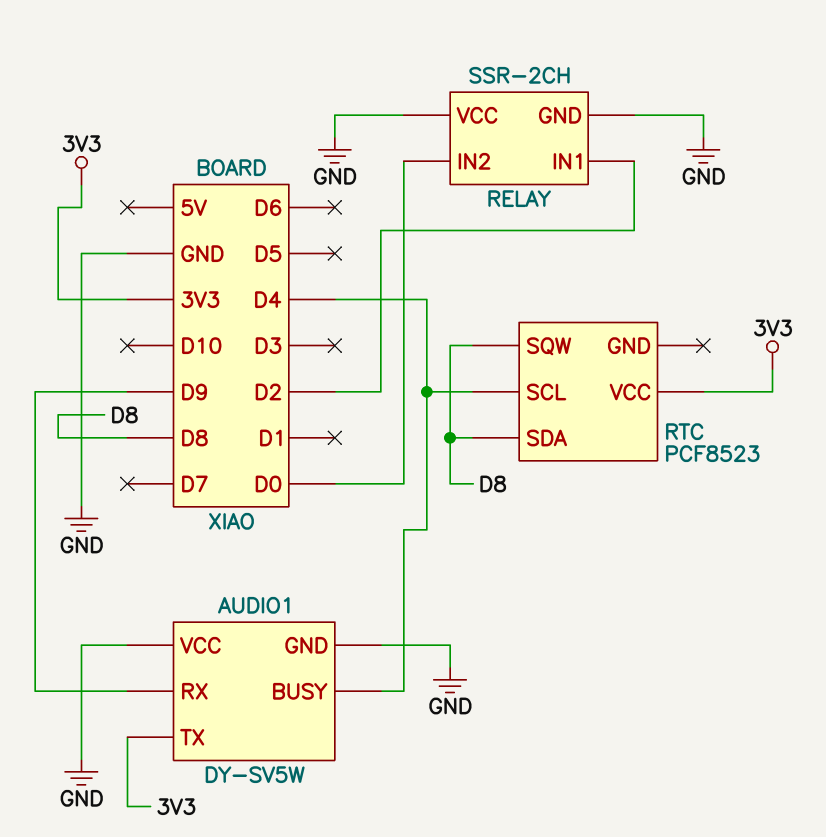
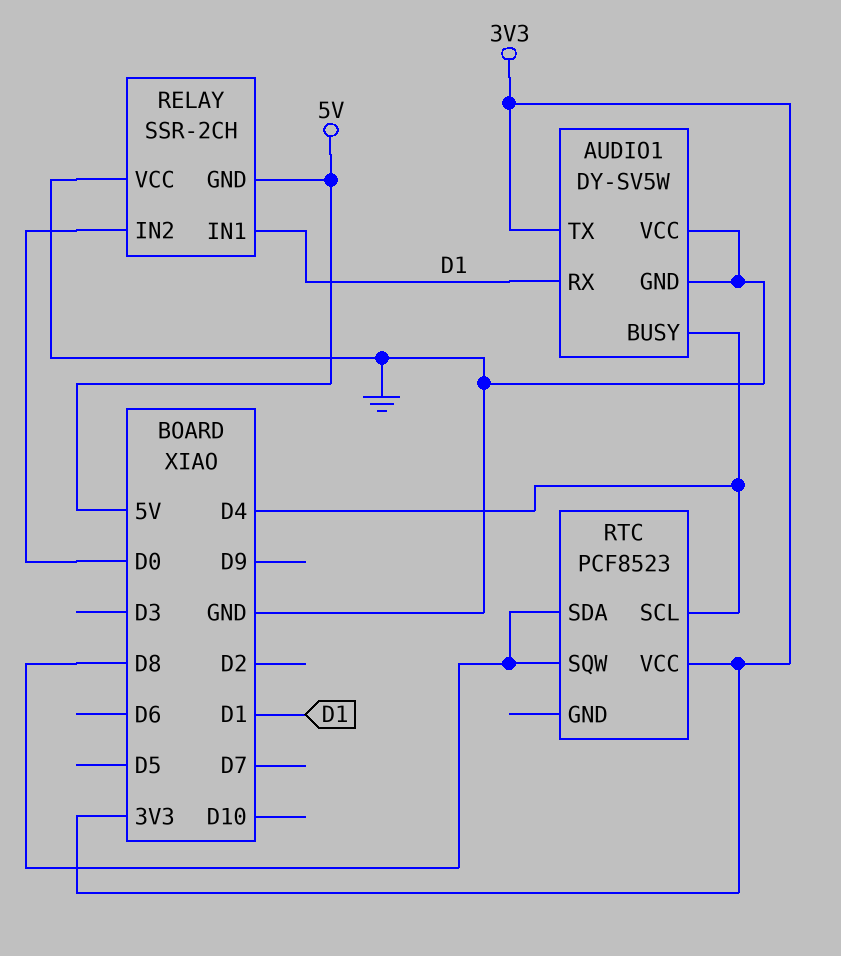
AUDIO1 pin RX: D9 -> D1
RELAY pin GND: GND -> 5V
RELAY pin IN1: D2 -> D1

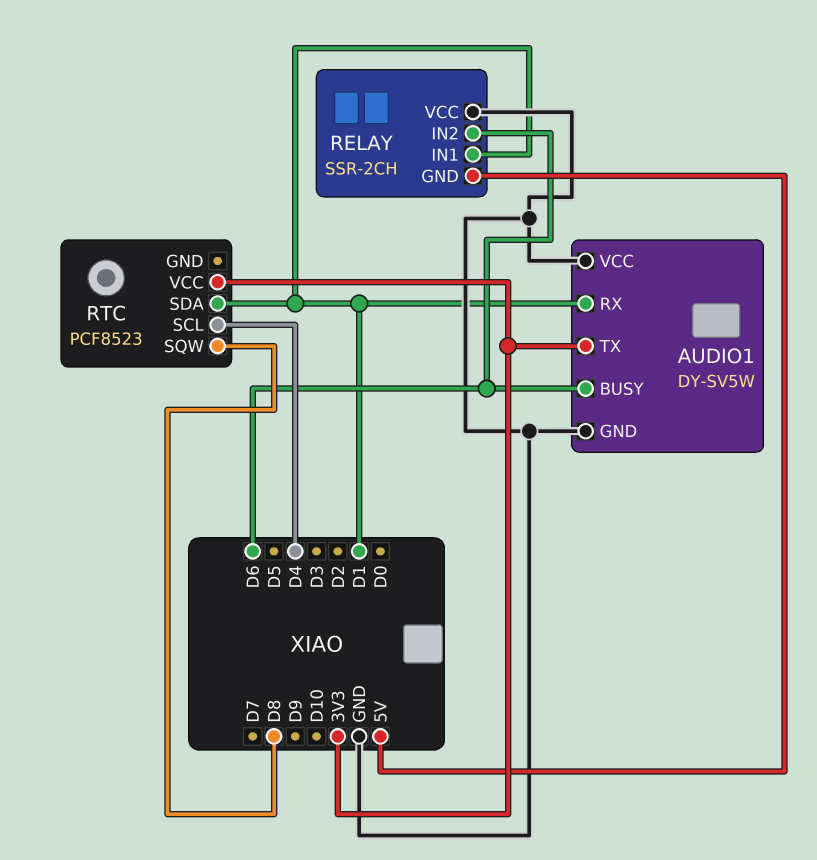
AUDIO1 pin BUSY: D4 -> D6
RELAY pin IN2: D0 -> D6
RTC pin SDA: D8 -> D1

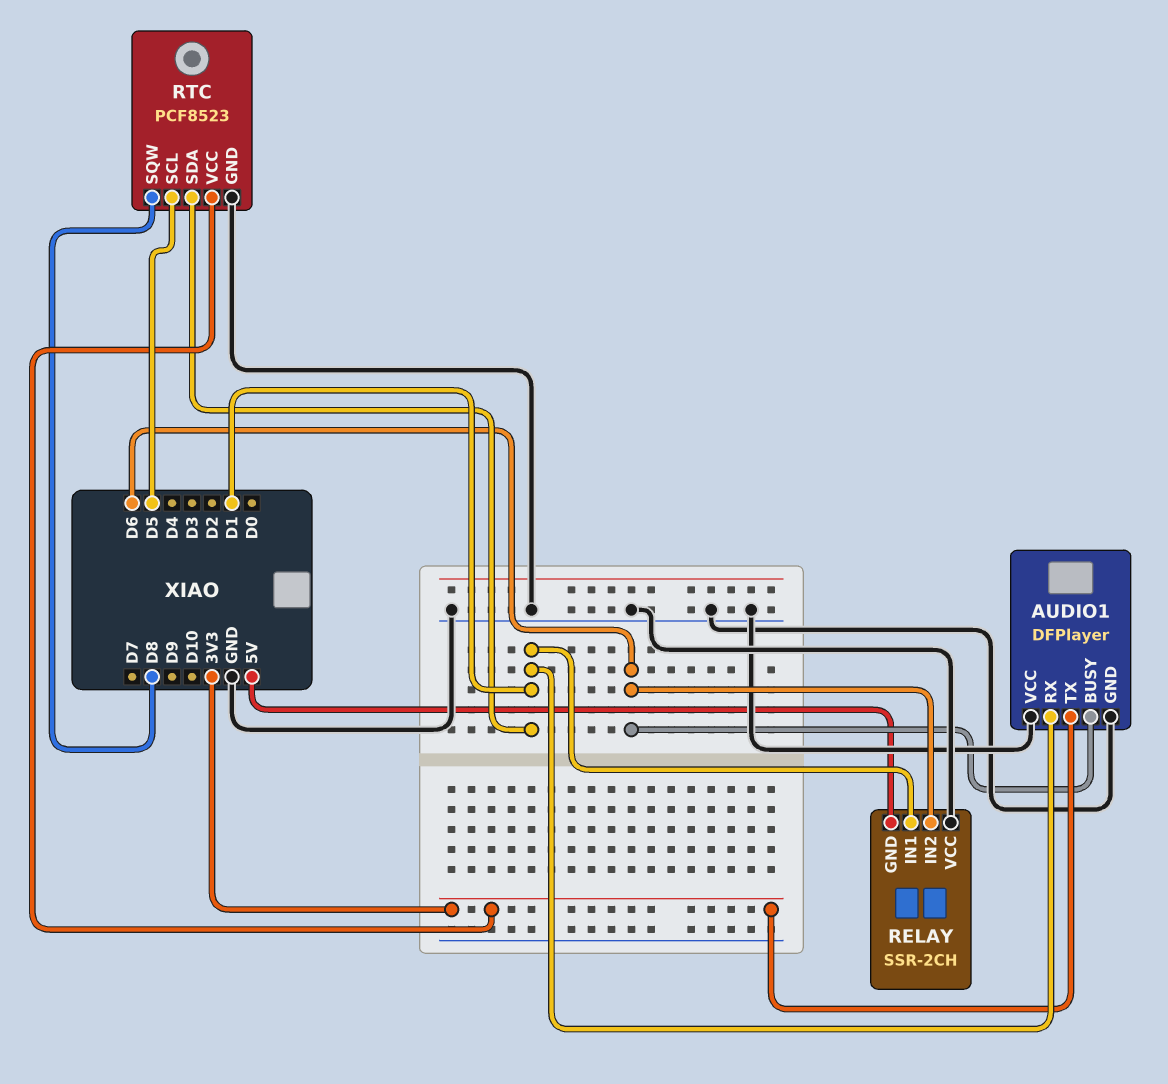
AUDIO1: DY-SV5W -> DFPlayer
RTC pin GND: none -> GND
RTC pin SCL: D4 -> D5

